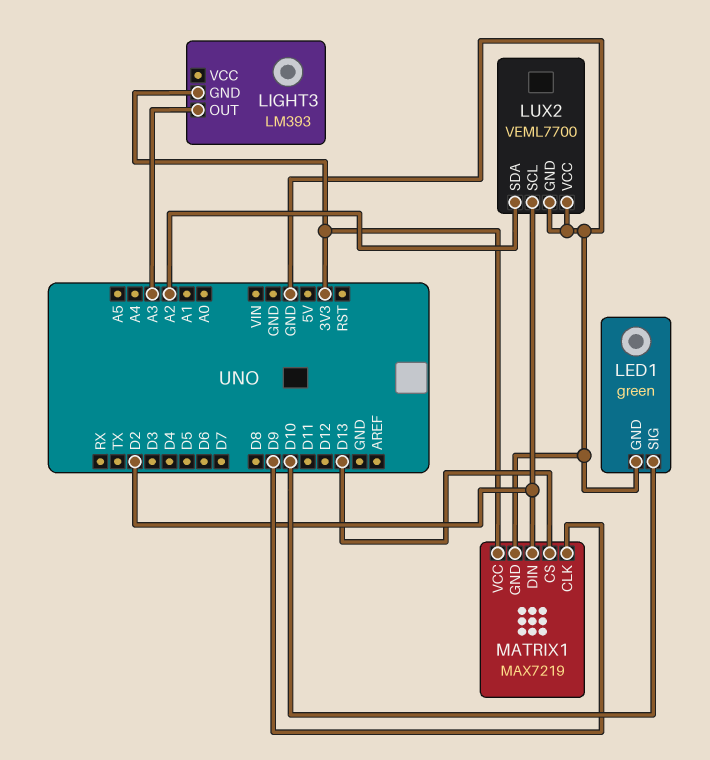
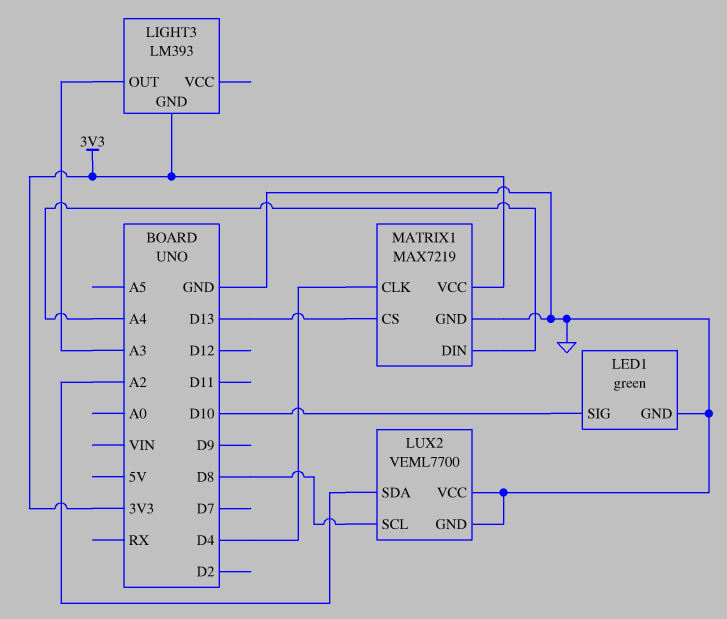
LUX2 pin SCL: D2 -> D8
MATRIX1 pin CLK: D9 -> D4
MATRIX1 pin DIN: D2 -> A4

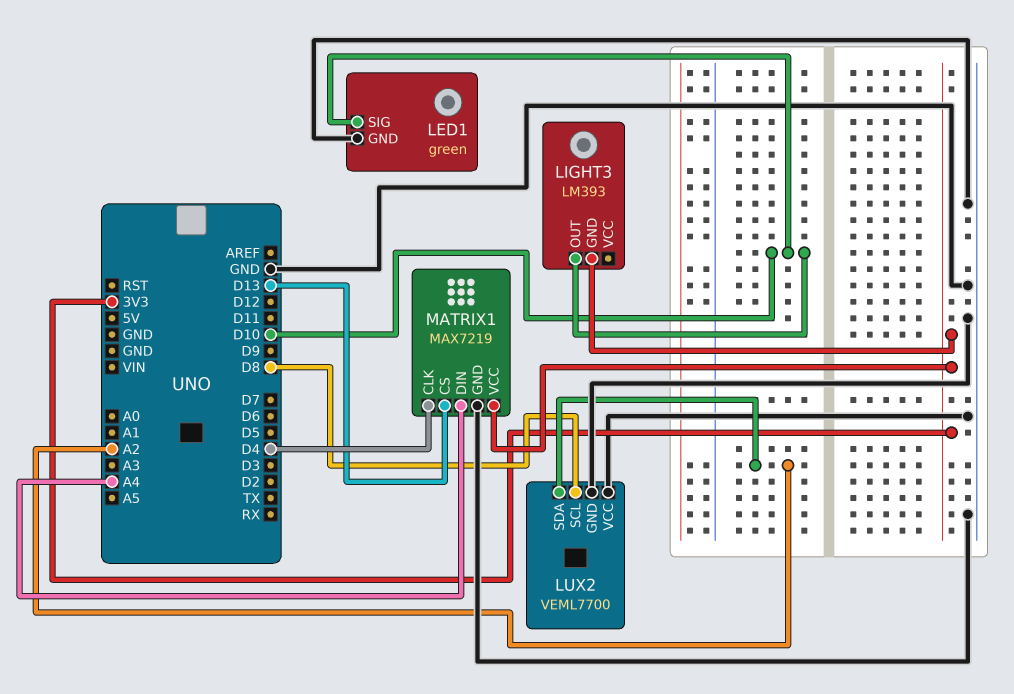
LIGHT3 pin OUT: A3 -> D10

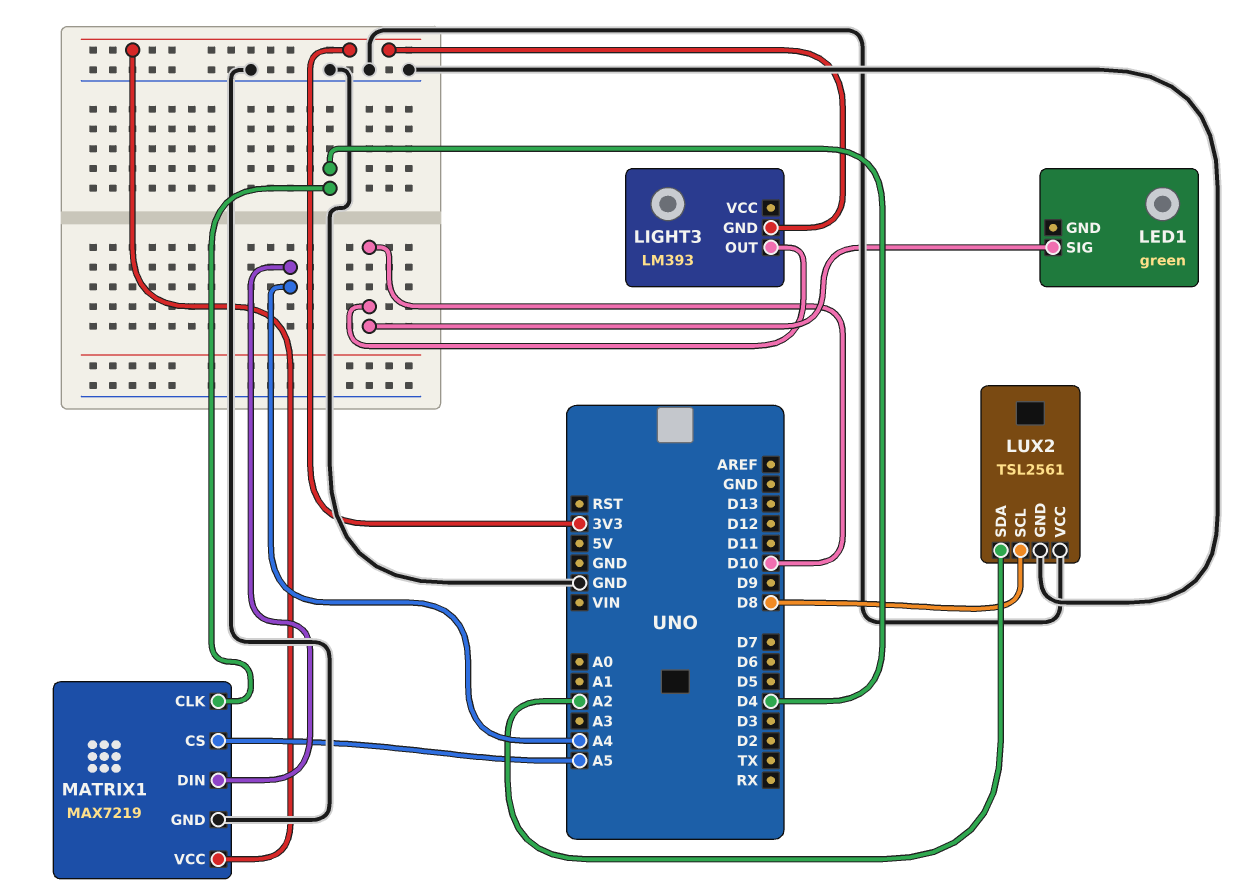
LED1 pin GND: GND -> none
LUX2: VEML7700 -> TSL2561
MATRIX1 pin CS: D13 -> A5

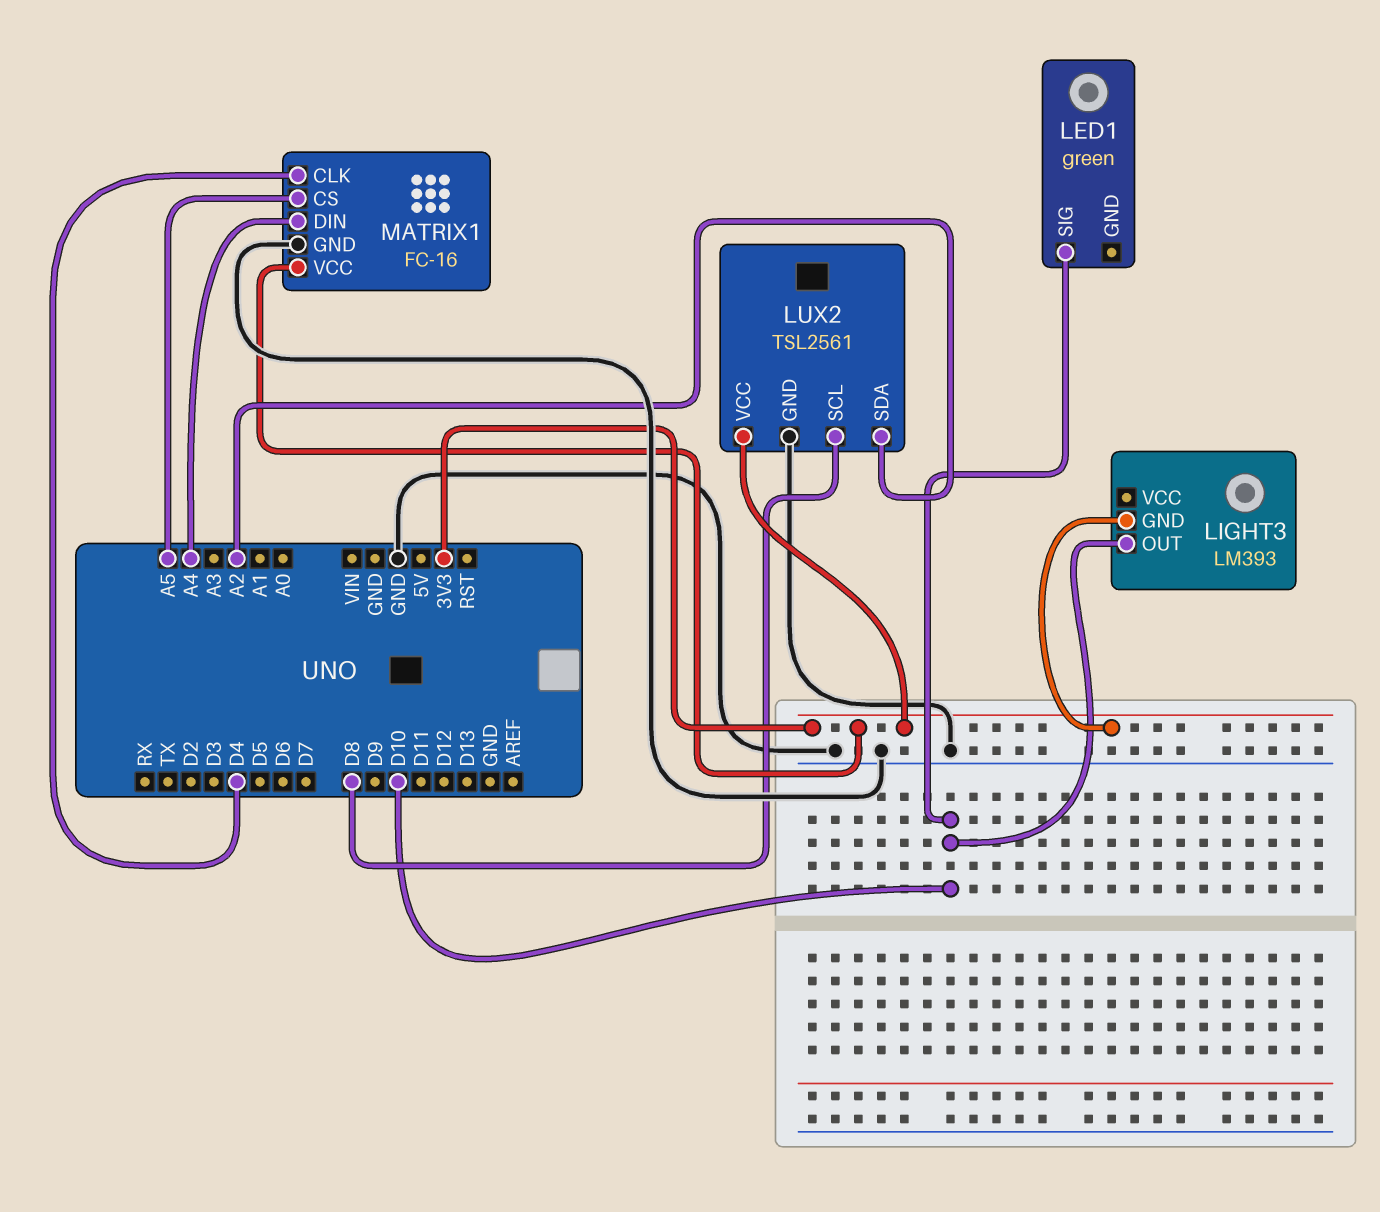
LUX2 pin VCC: GND -> 3V3
MATRIX1: MAX7219 -> FC-16

